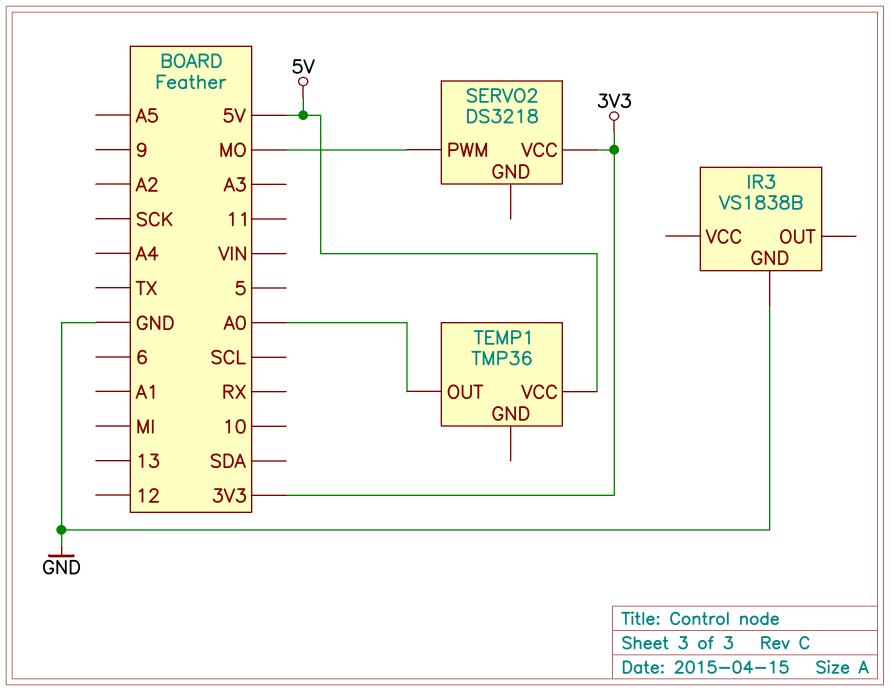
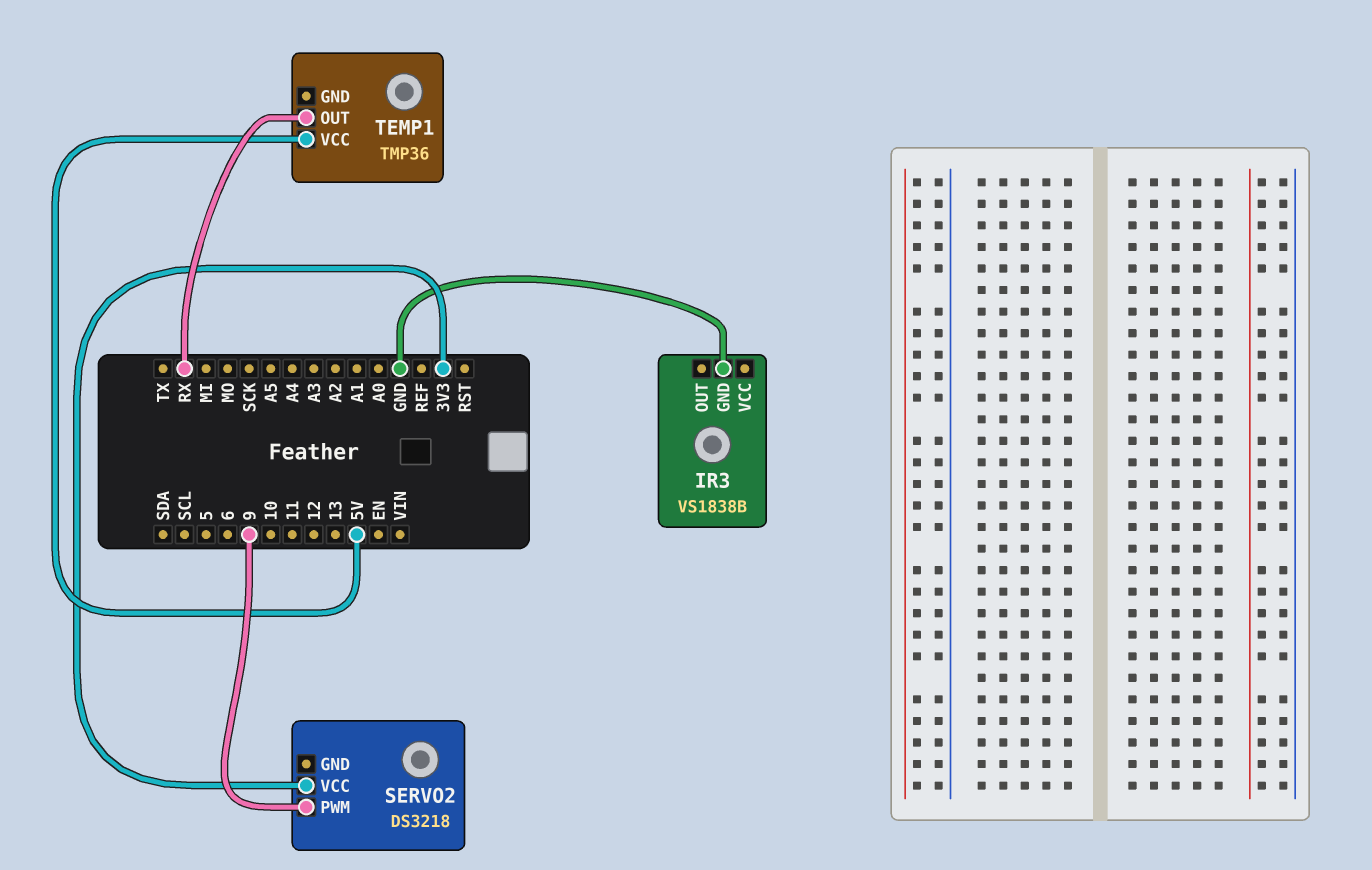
SERVO2 pin PWM: MO -> 9
TEMP1 pin OUT: A0 -> RX

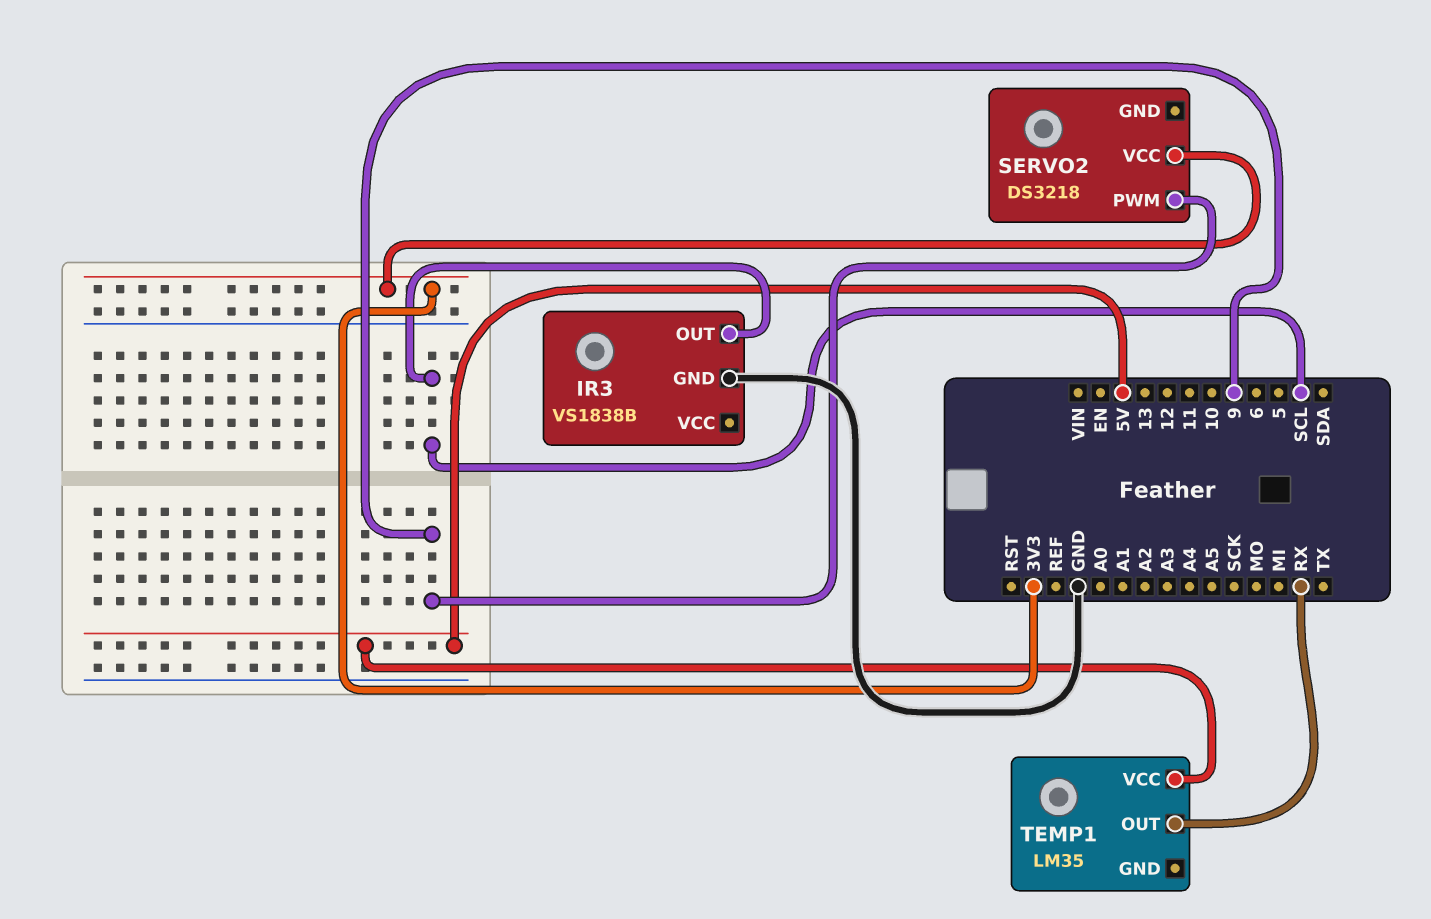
IR3 pin OUT: none -> SCL
TEMP1: TMP36 -> LM35

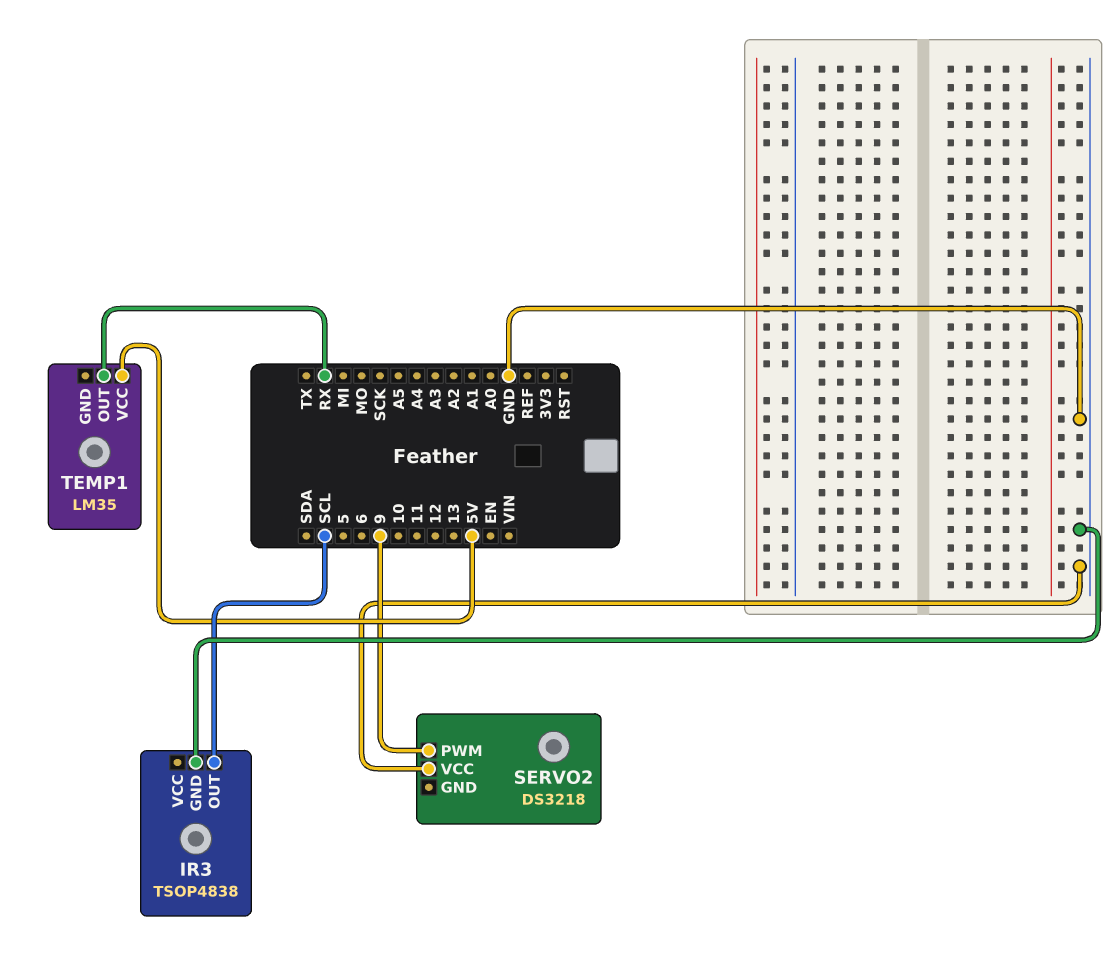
IR3: VS1838B -> TSOP4838
SERVO2 pin VCC: 3V3 -> GND

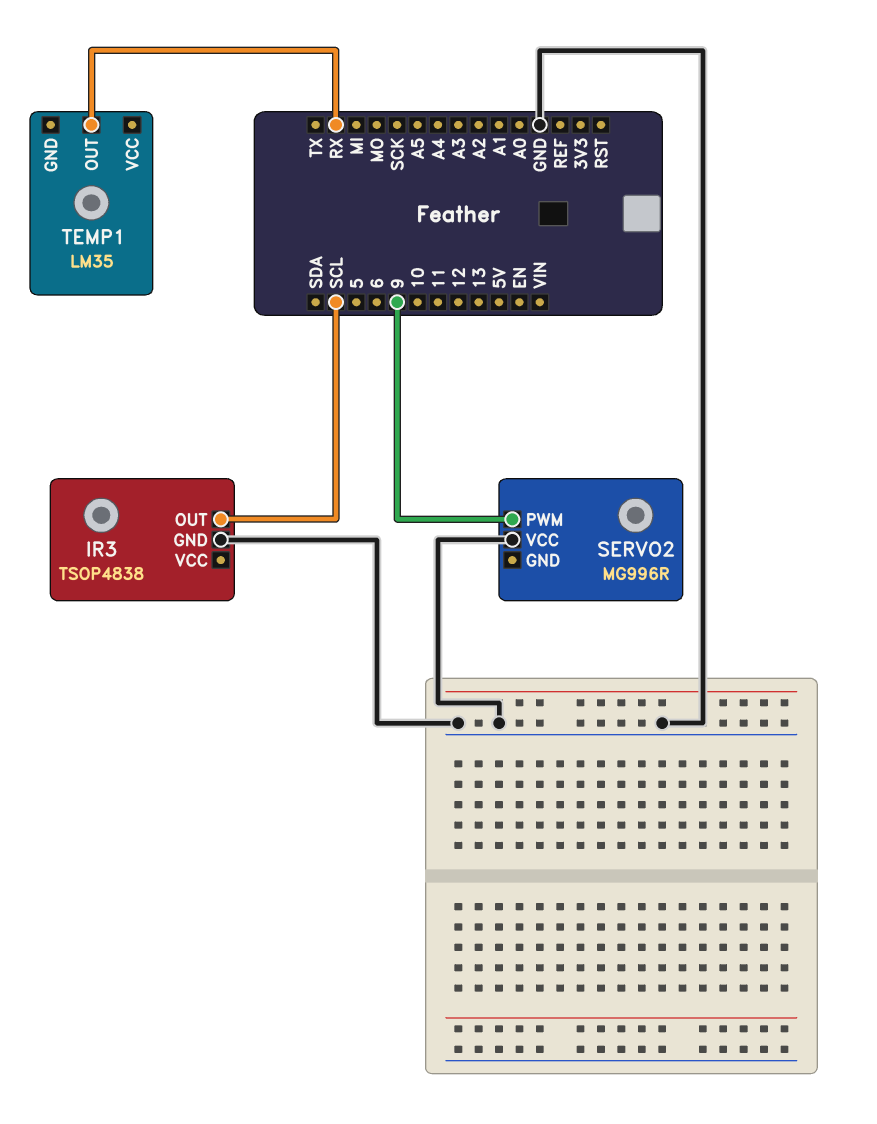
SERVO2: DS3218 -> MG996R
TEMP1 pin VCC: 5V -> none

